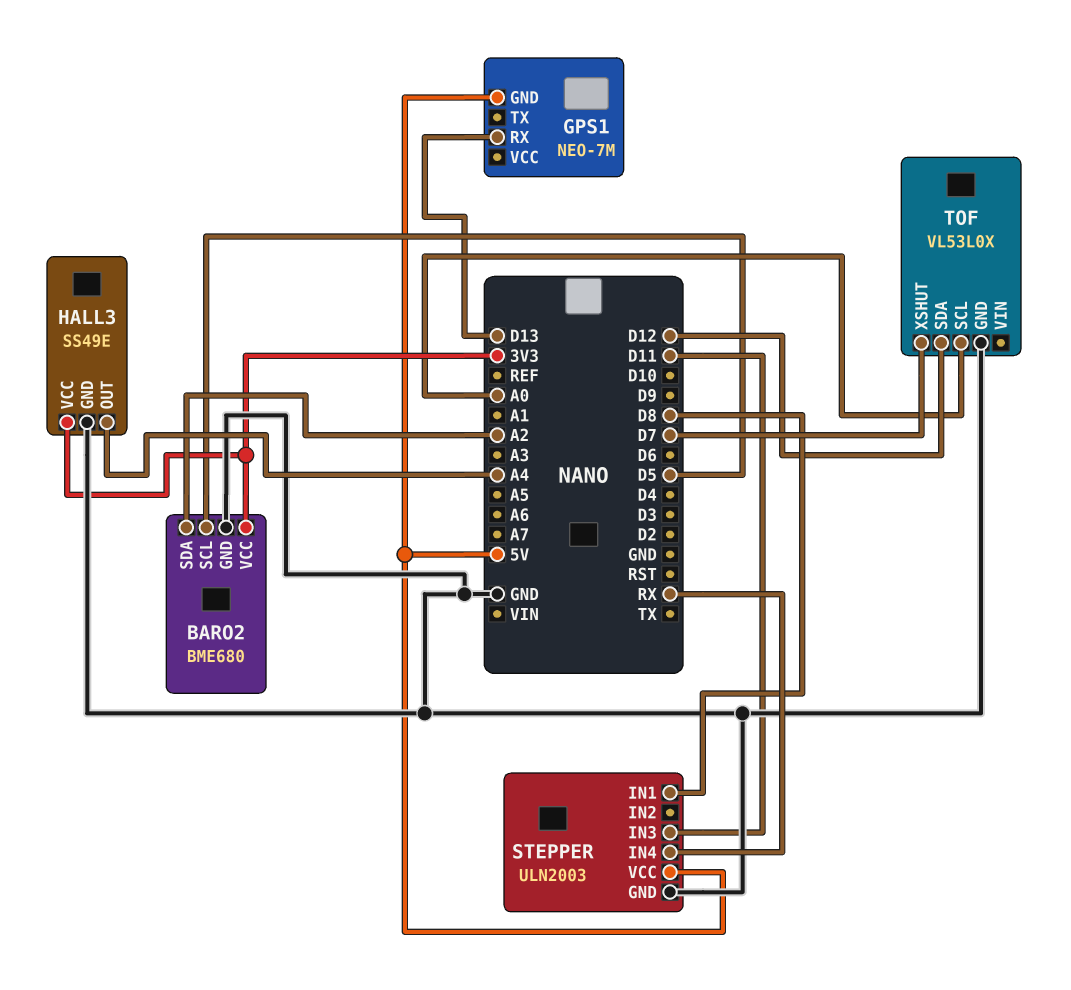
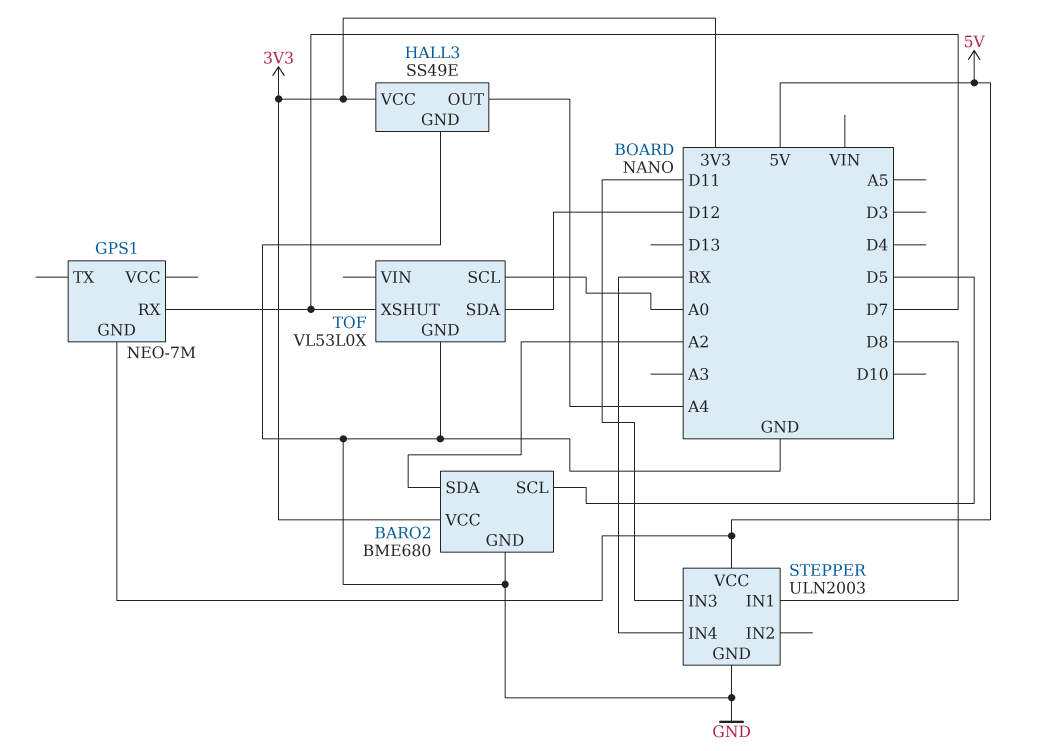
GPS1 pin RX: D13 -> D7

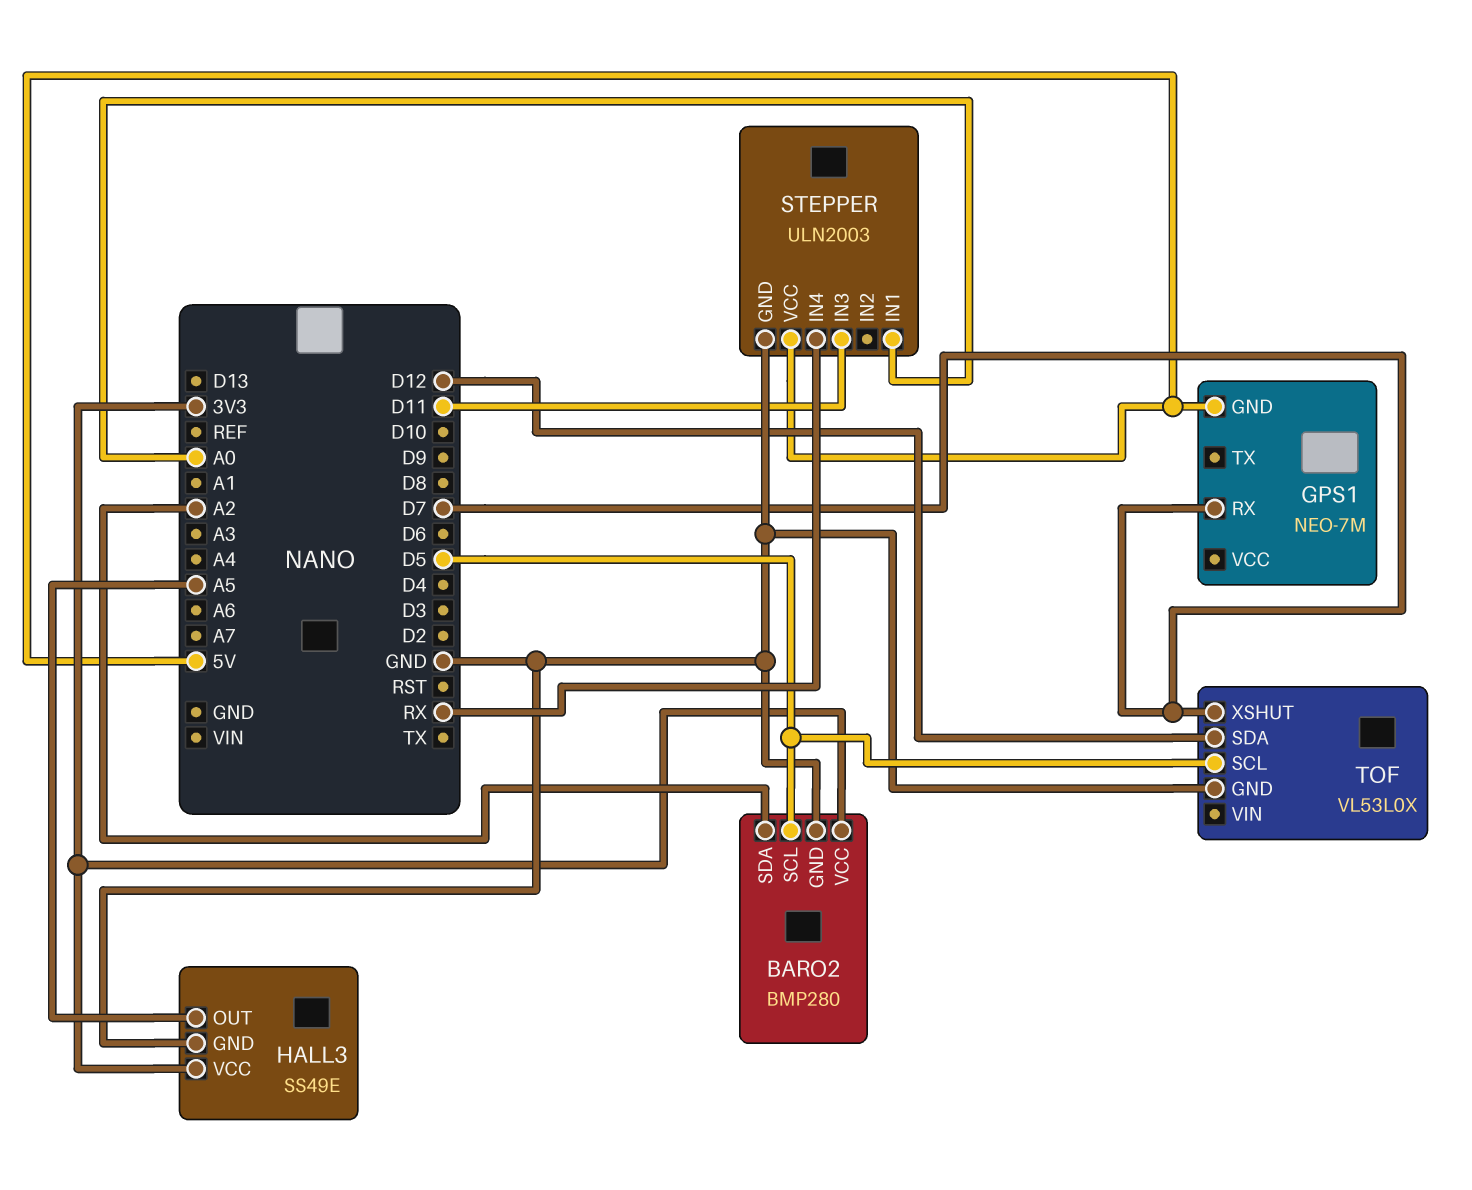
BARO2: BME680 -> BMP280
HALL3 pin OUT: A4 -> A5
STEPPER pin IN1: D8 -> A0
TOF pin SCL: A0 -> D5

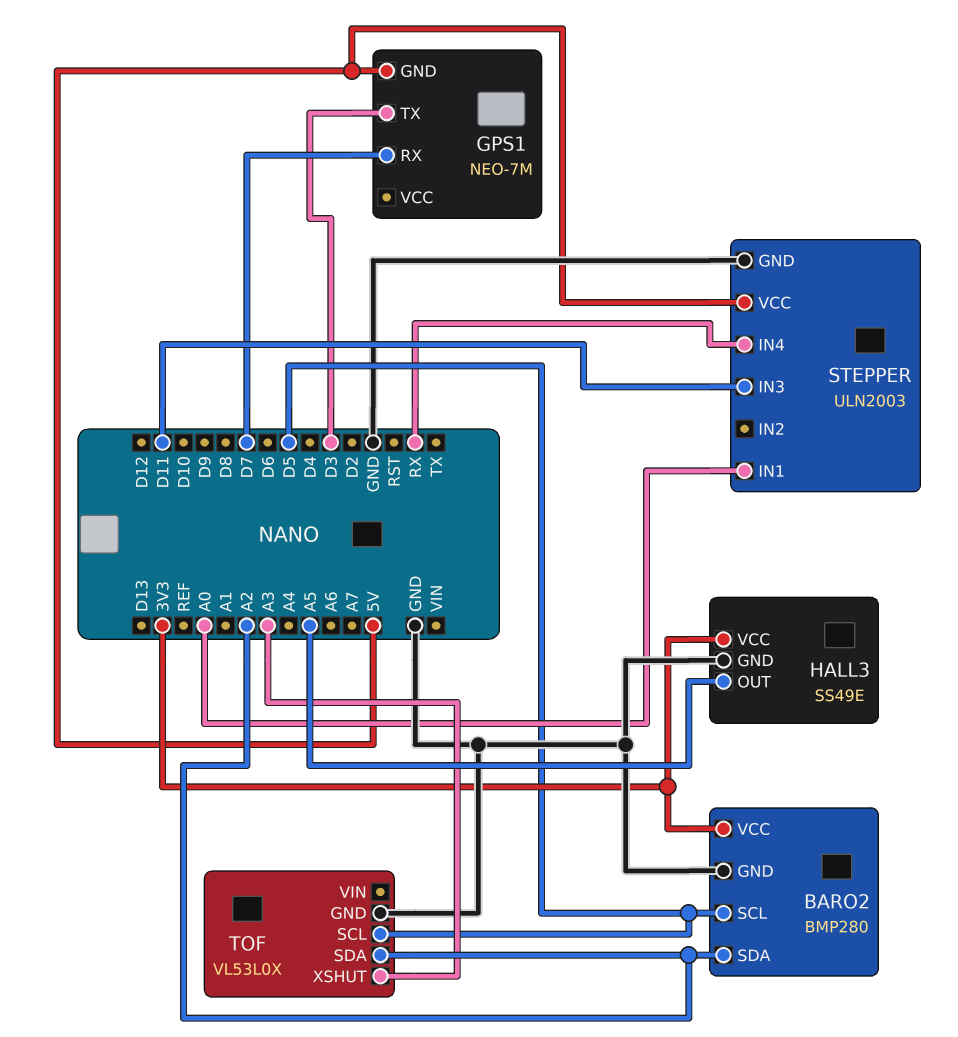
GPS1 pin TX: none -> D3
TOF pin SDA: D12 -> A2
TOF pin XSHUT: D7 -> A3

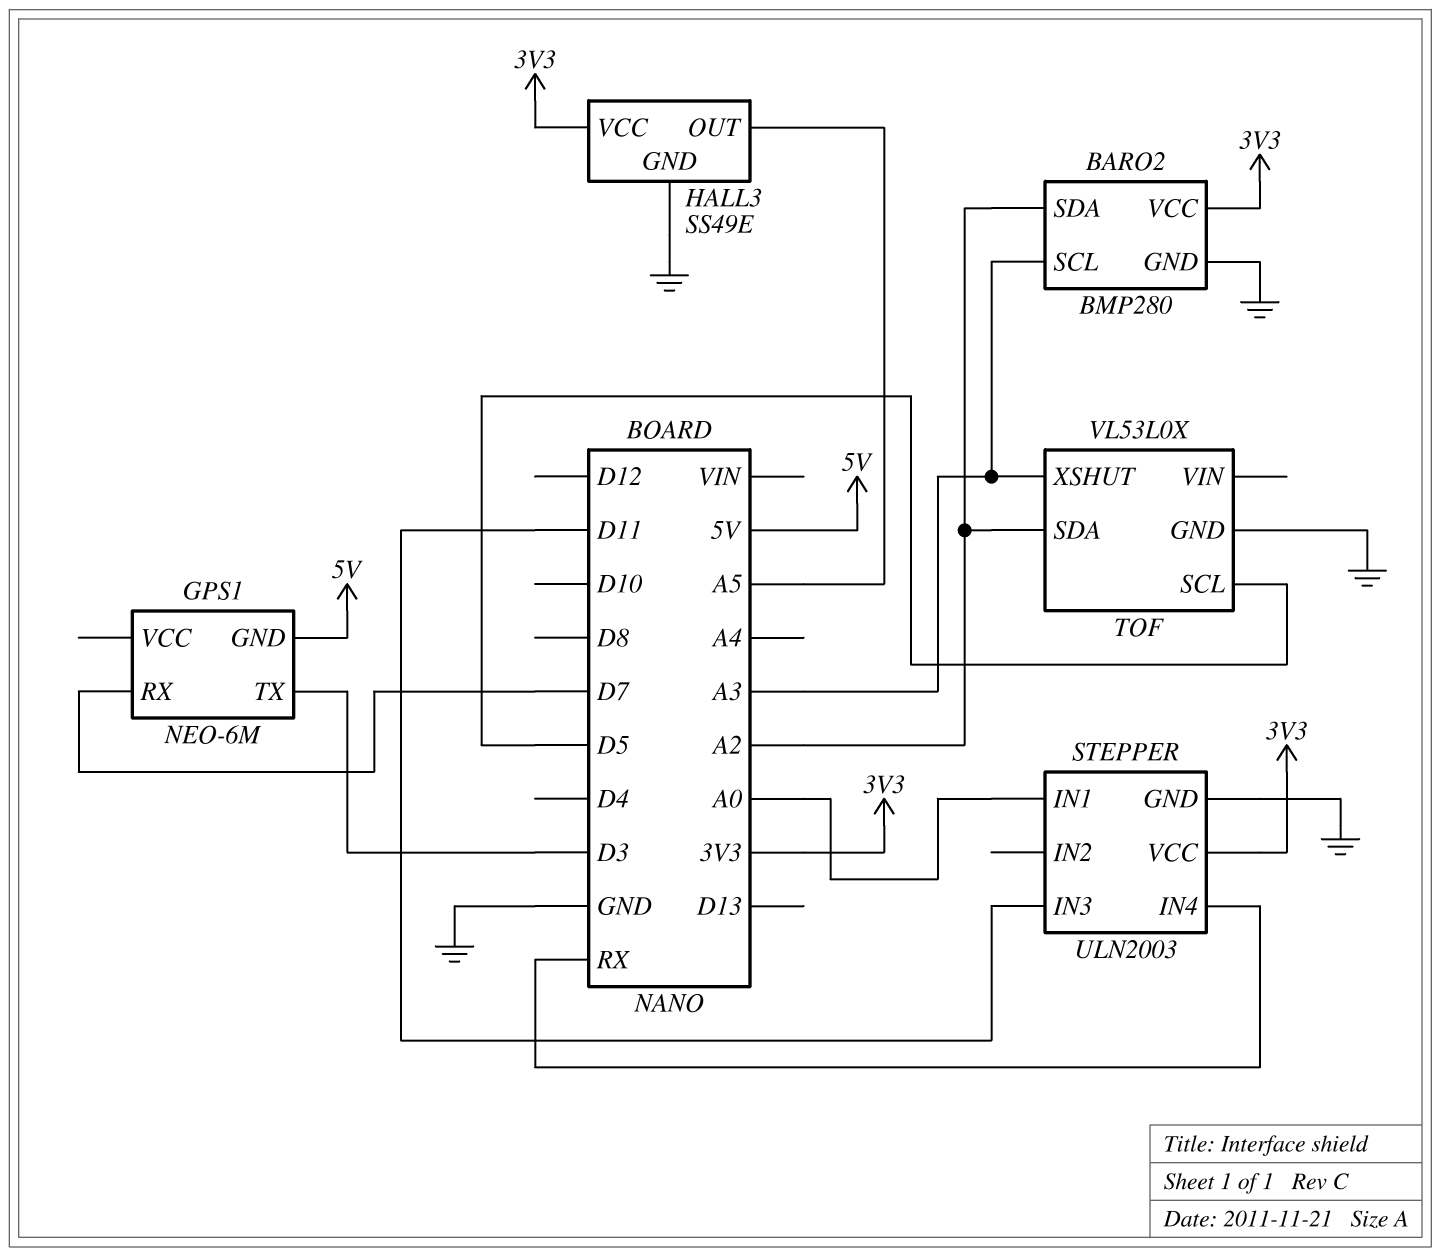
BARO2 pin SCL: D5 -> A3
GPS1: NEO-7M -> NEO-6M
STEPPER pin VCC: 5V -> 3V3

